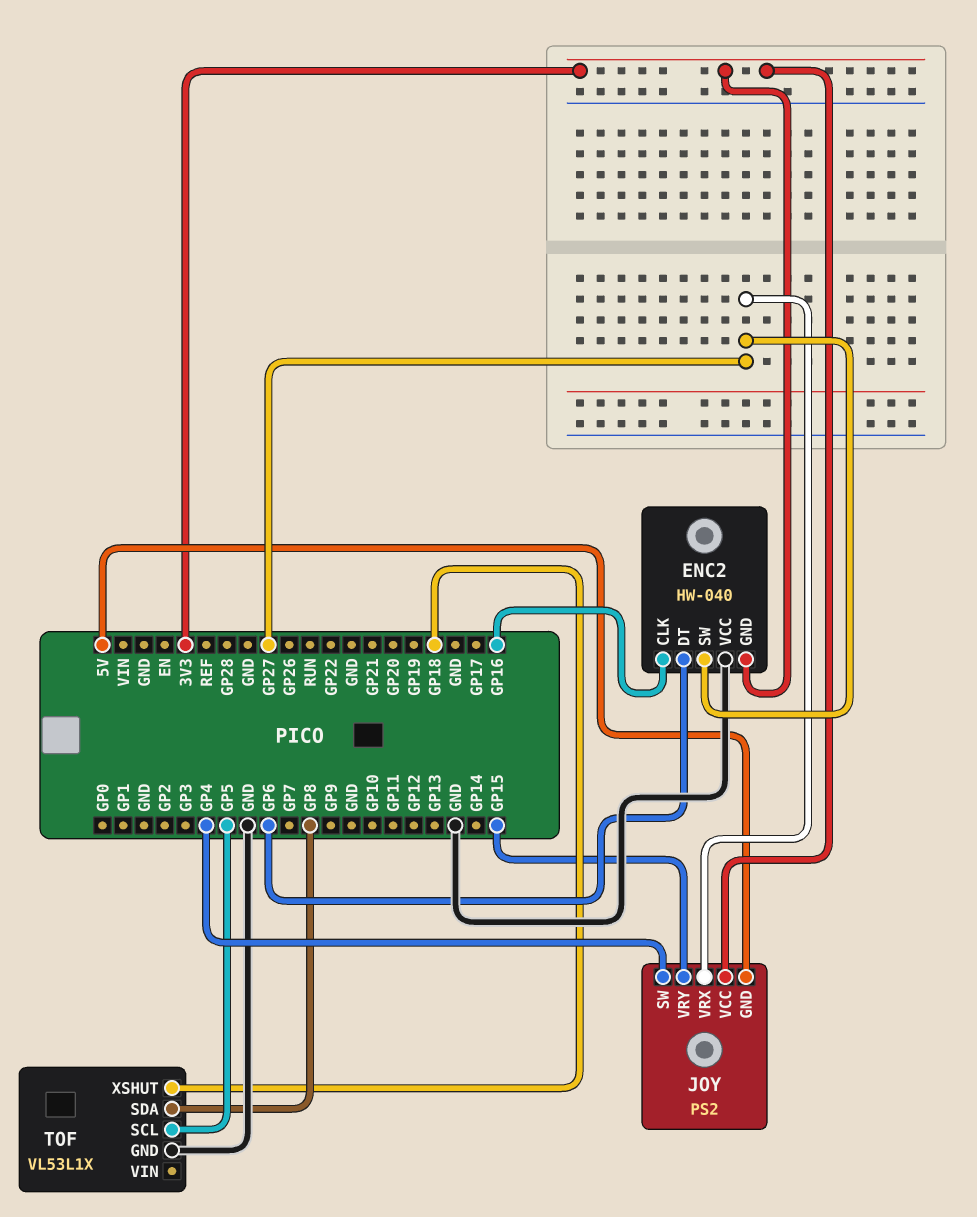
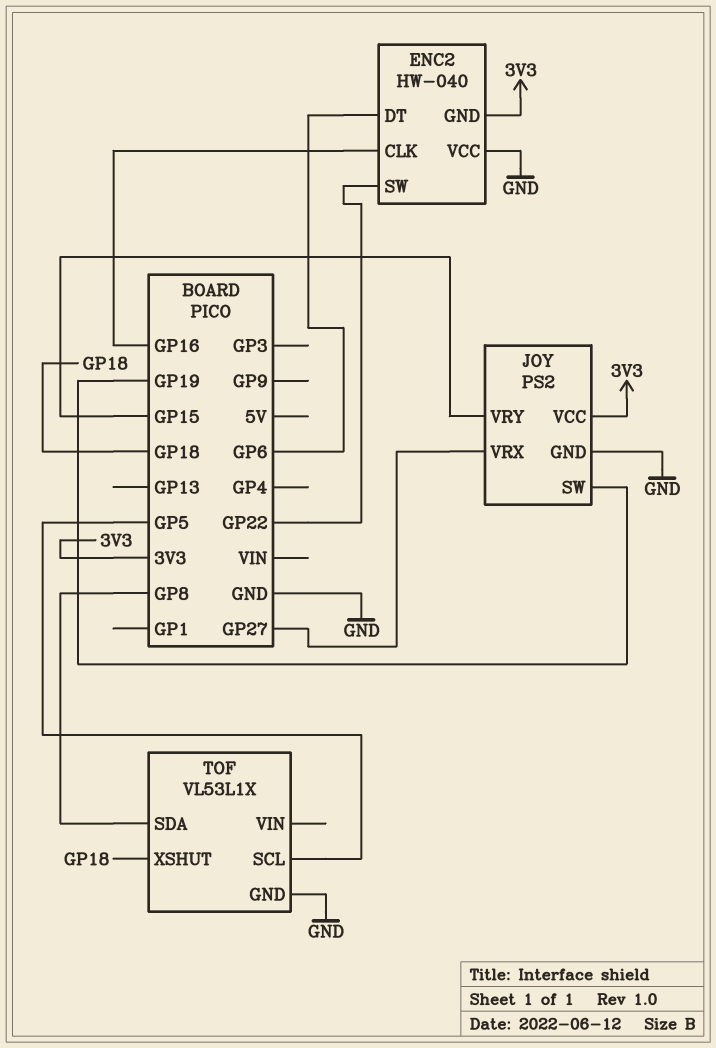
ENC2 pin SW: GP27 -> GP22
JOY pin GND: 5V -> GND
JOY pin SW: GP4 -> GP19

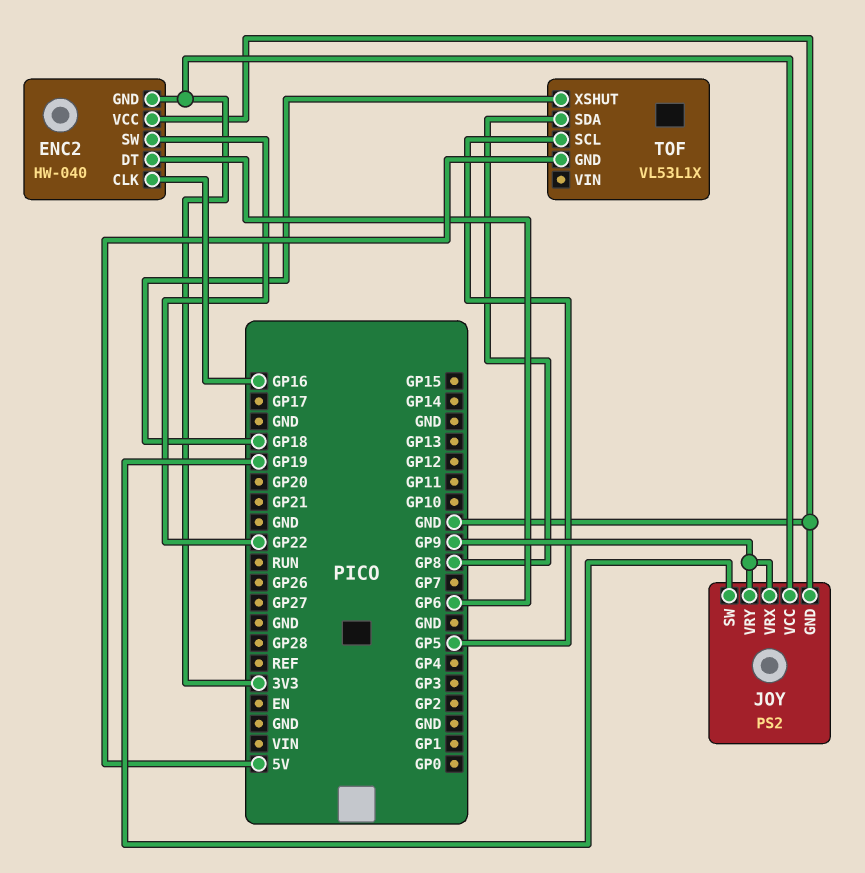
JOY pin VRX: GP27 -> GP9
JOY pin VRY: GP15 -> GP9
TOF pin GND: GND -> 5V

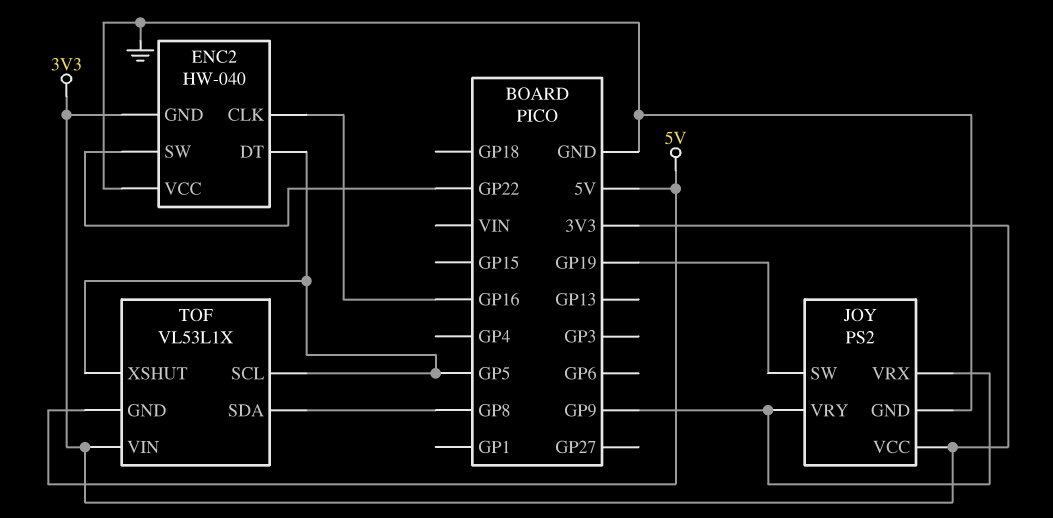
ENC2 pin DT: GP6 -> GP5
TOF pin VIN: none -> 3V3
TOF pin XSHUT: GP18 -> GP5

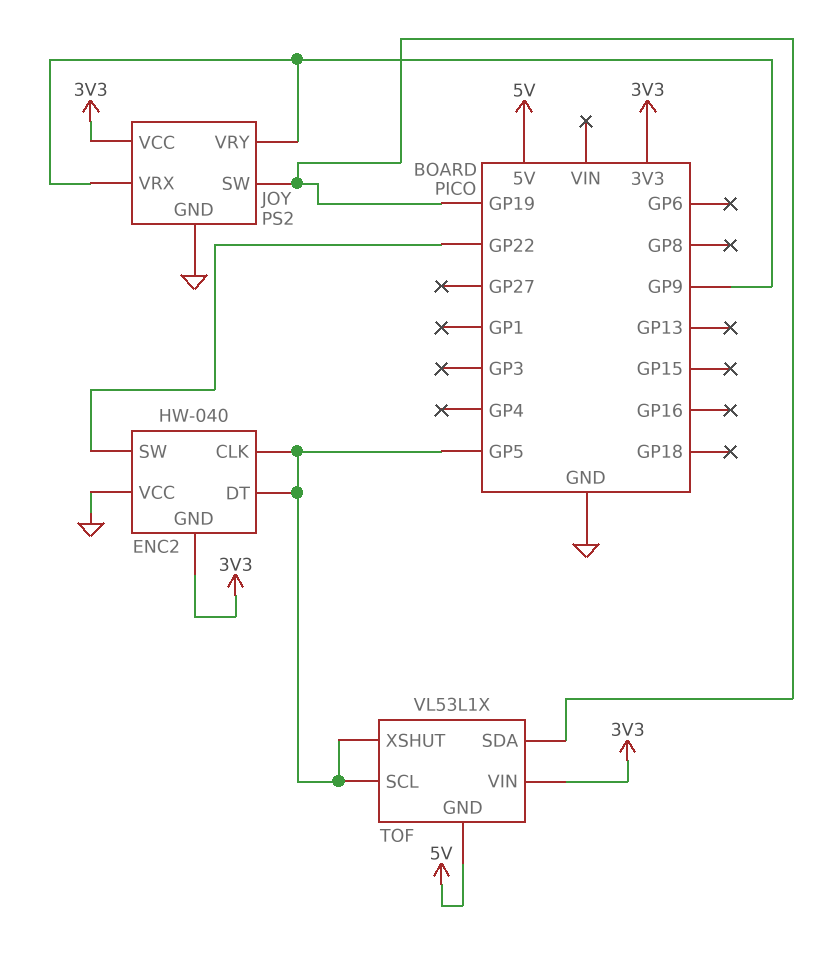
ENC2 pin CLK: GP16 -> GP5
TOF pin SDA: GP8 -> GP19

